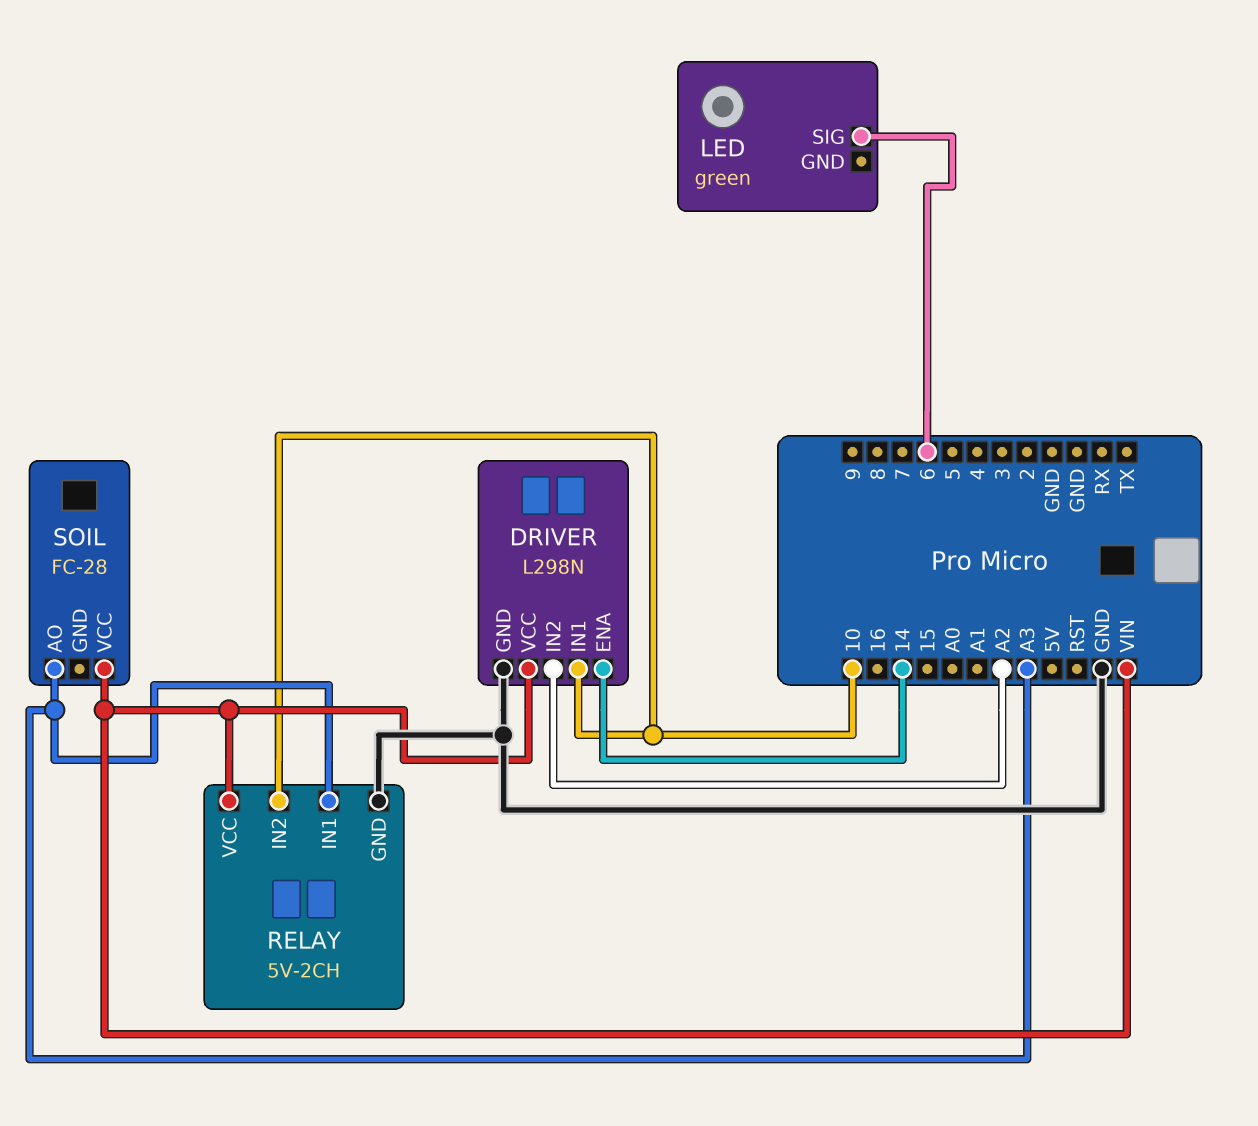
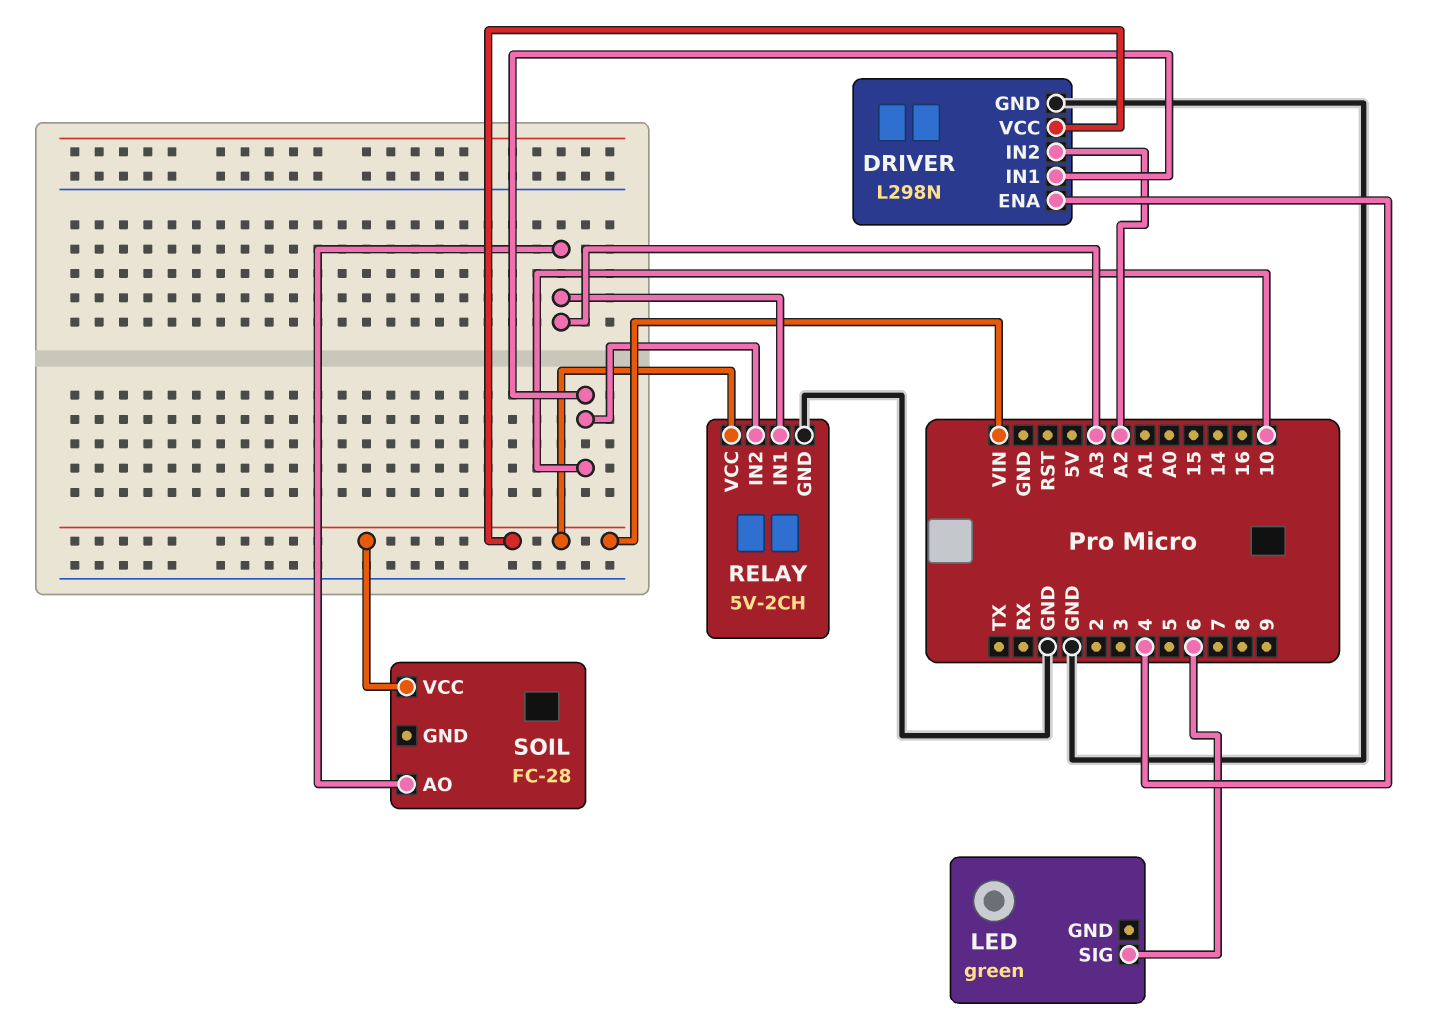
DRIVER pin ENA: 14 -> 4

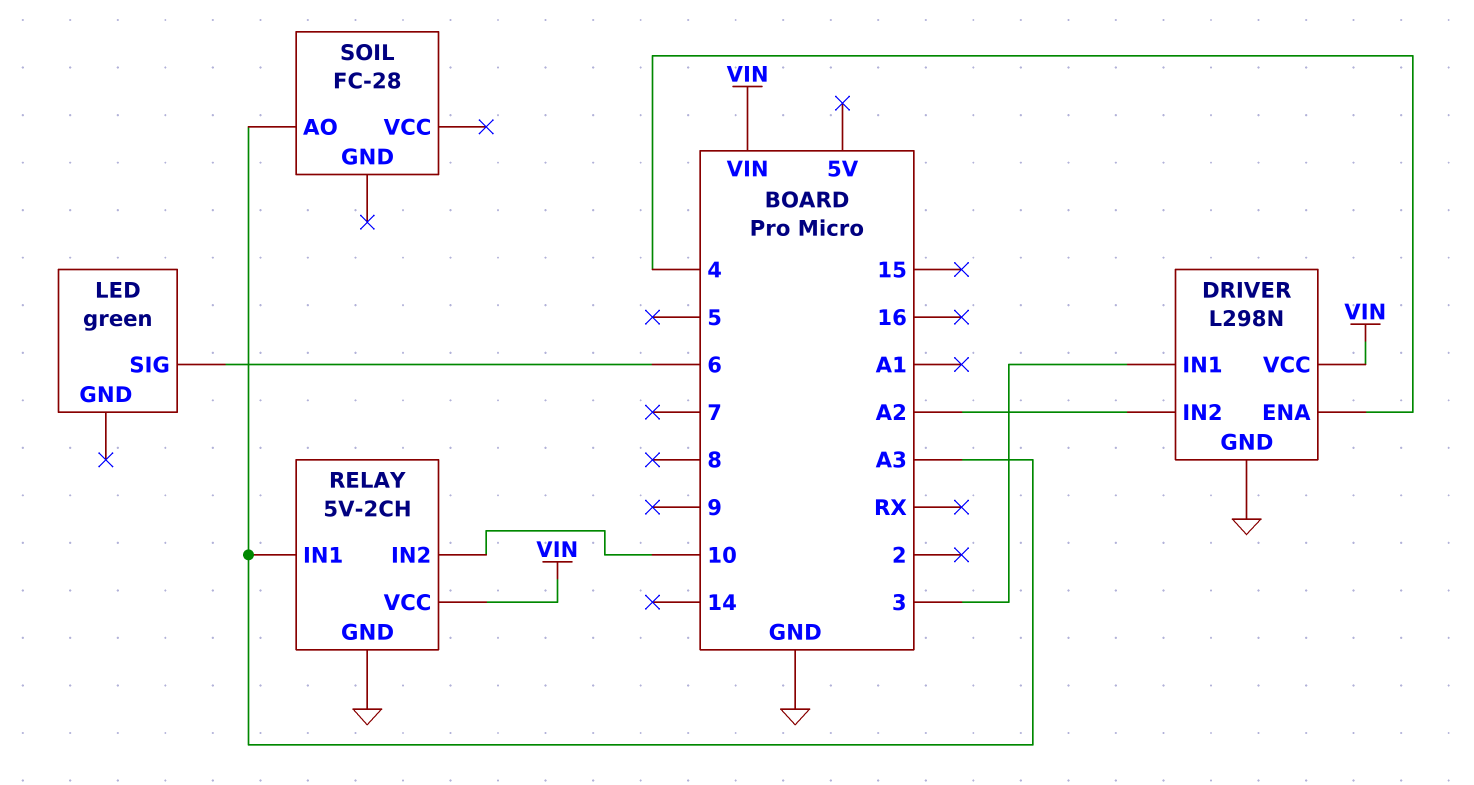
DRIVER pin IN1: 10 -> 3
SOIL pin VCC: VIN -> none

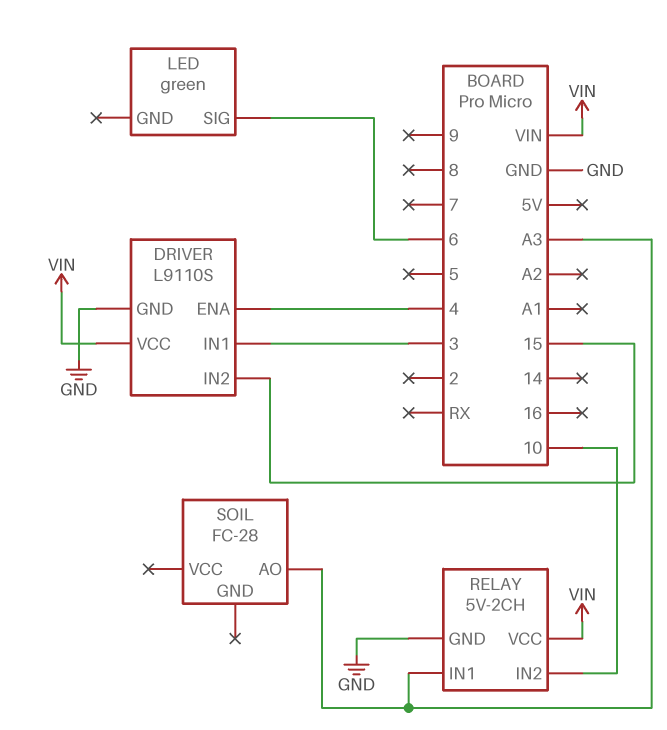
DRIVER: L298N -> L9110S
DRIVER pin IN2: A2 -> 15

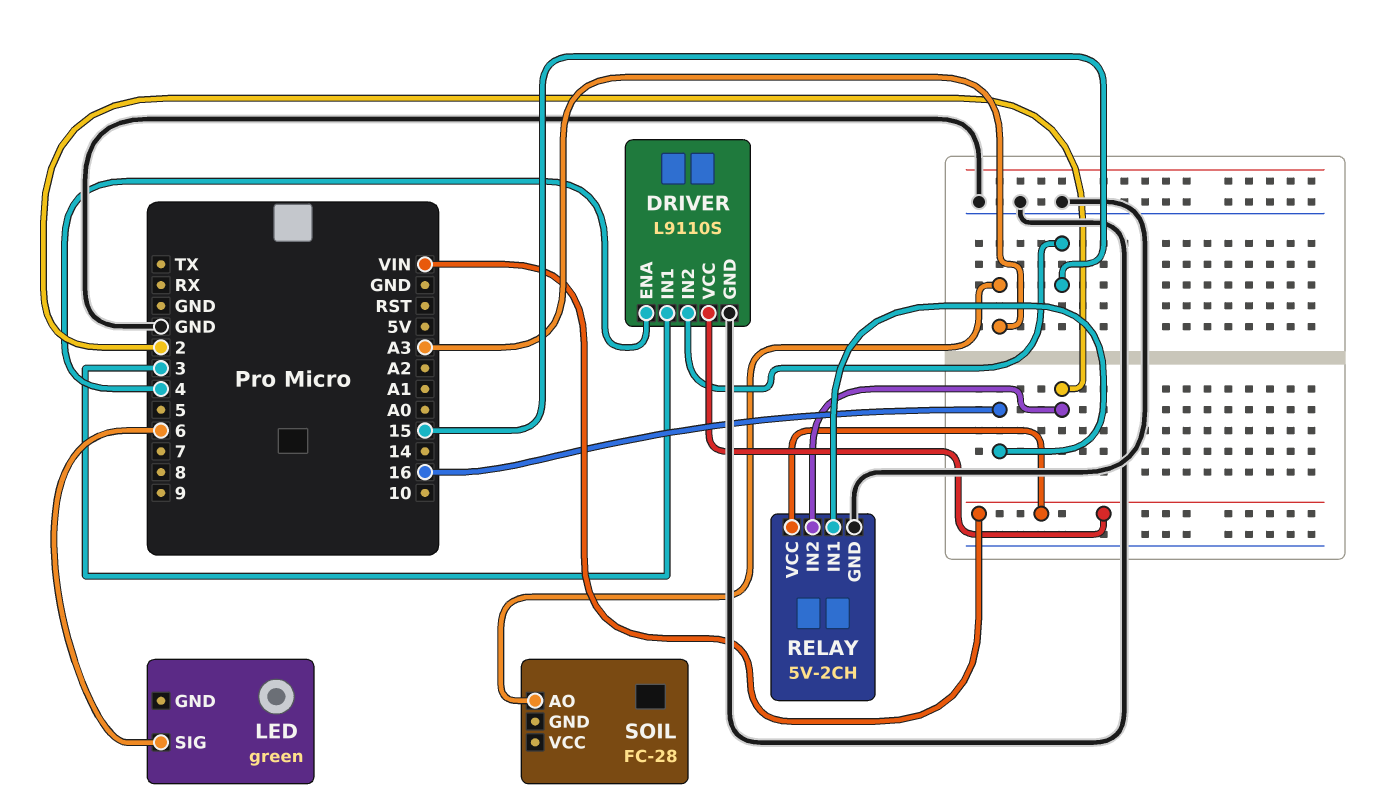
RELAY pin IN1: A3 -> 16
RELAY pin IN2: 10 -> 2

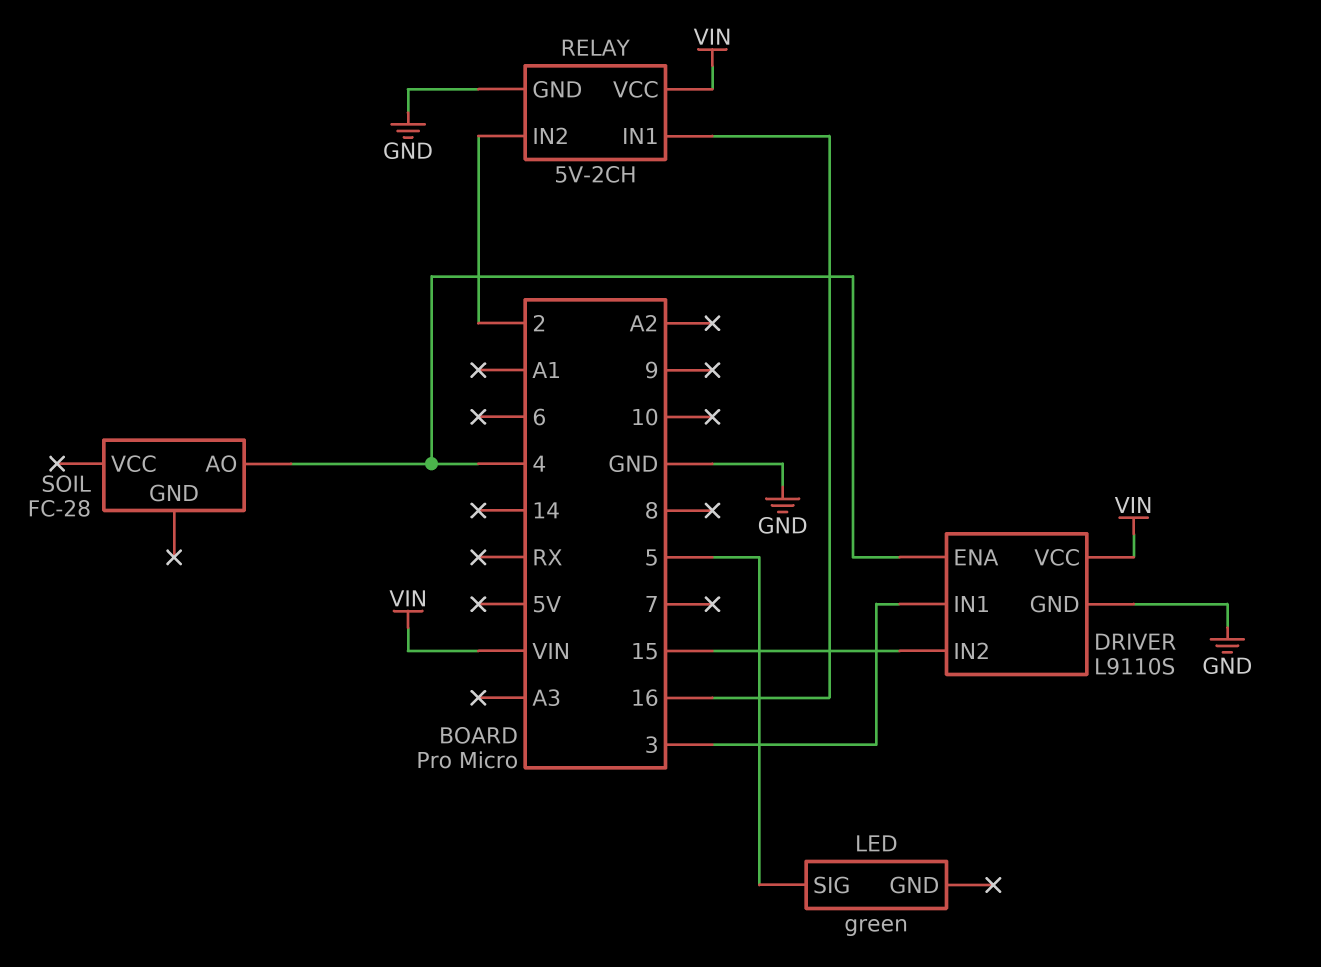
LED pin SIG: 6 -> 5
SOIL pin AO: A3 -> 4

